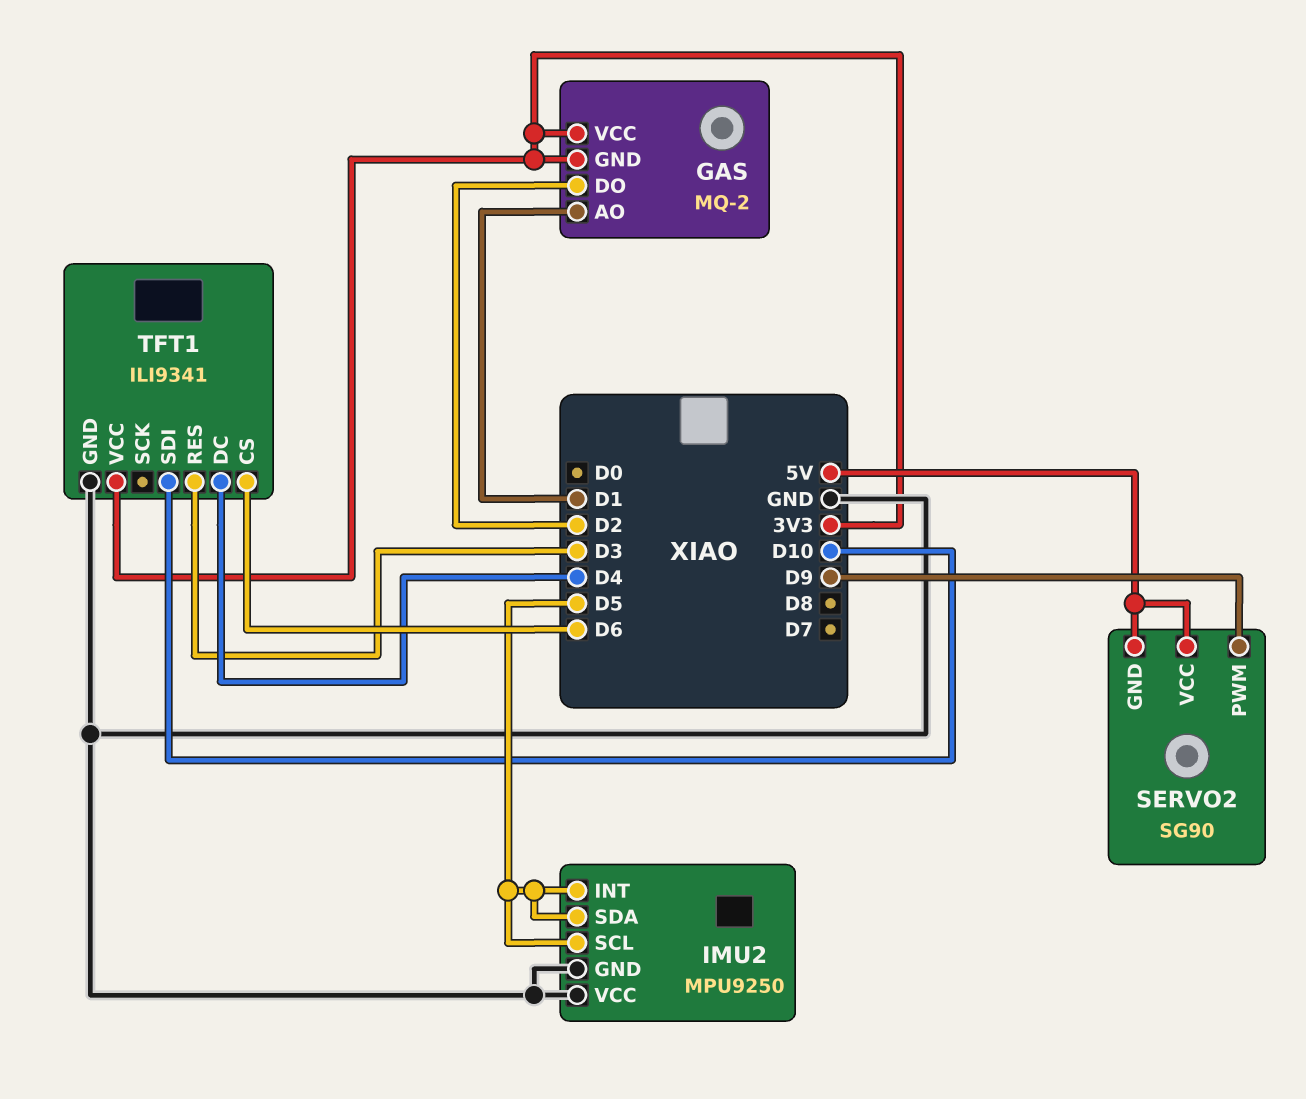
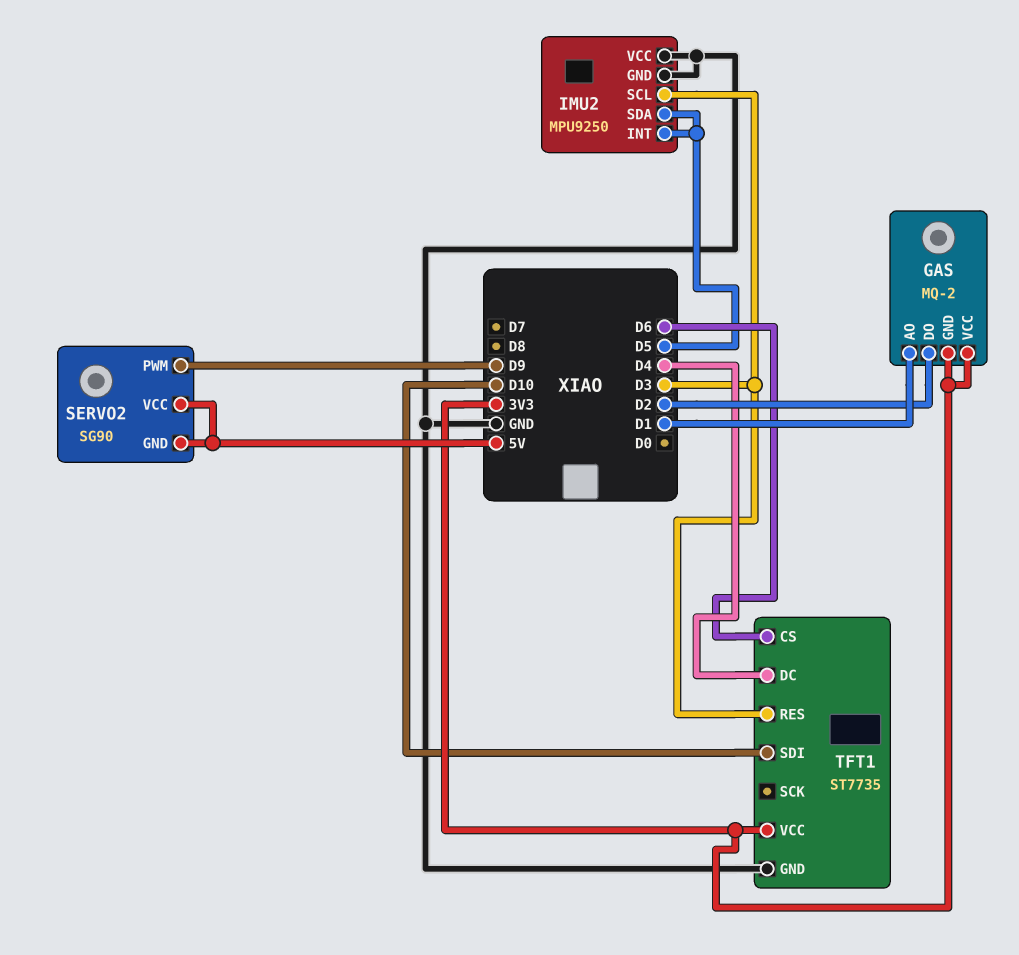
IMU2 pin SCL: D5 -> D3
TFT1: ILI9341 -> ST7735

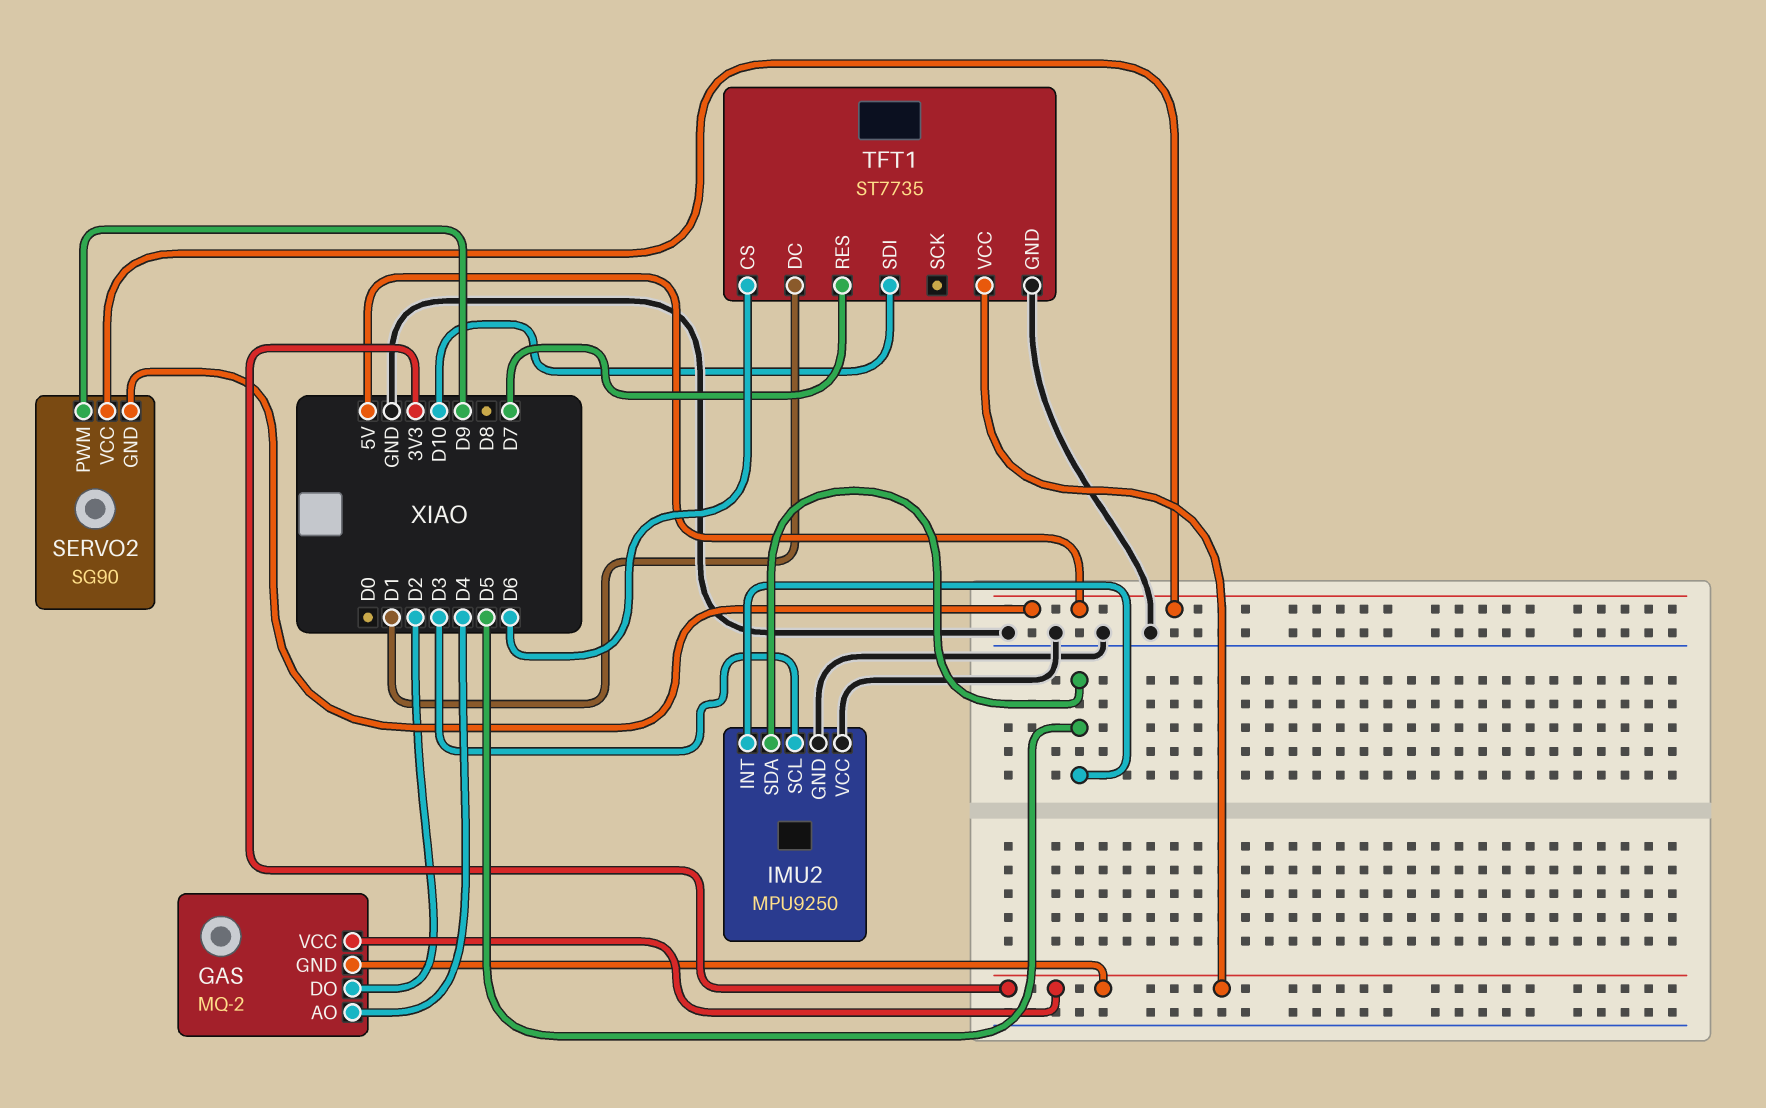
GAS pin AO: D1 -> D4
TFT1 pin DC: D4 -> D1
TFT1 pin RES: D3 -> D7

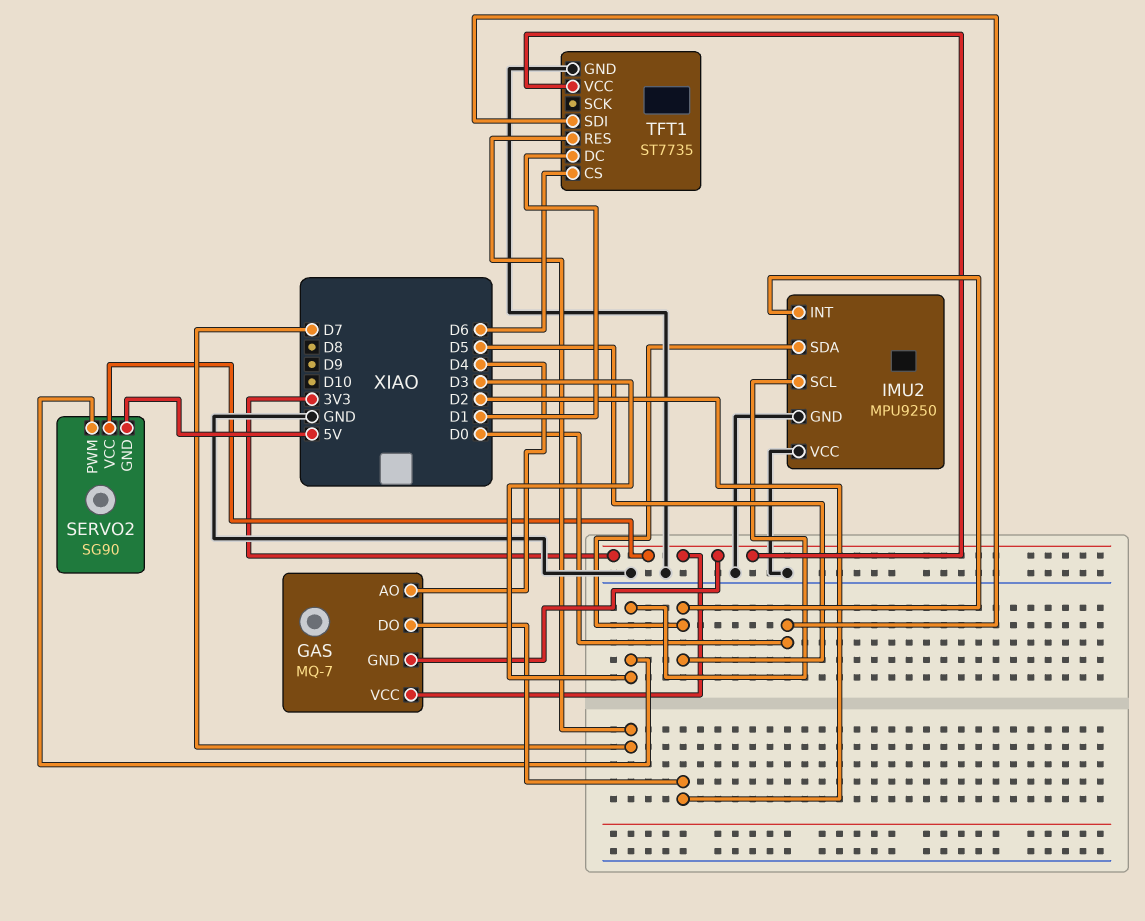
GAS: MQ-2 -> MQ-7
SERVO2 pin PWM: D9 -> D3
SERVO2 pin VCC: 5V -> 3V3
TFT1 pin SDI: D10 -> D0

